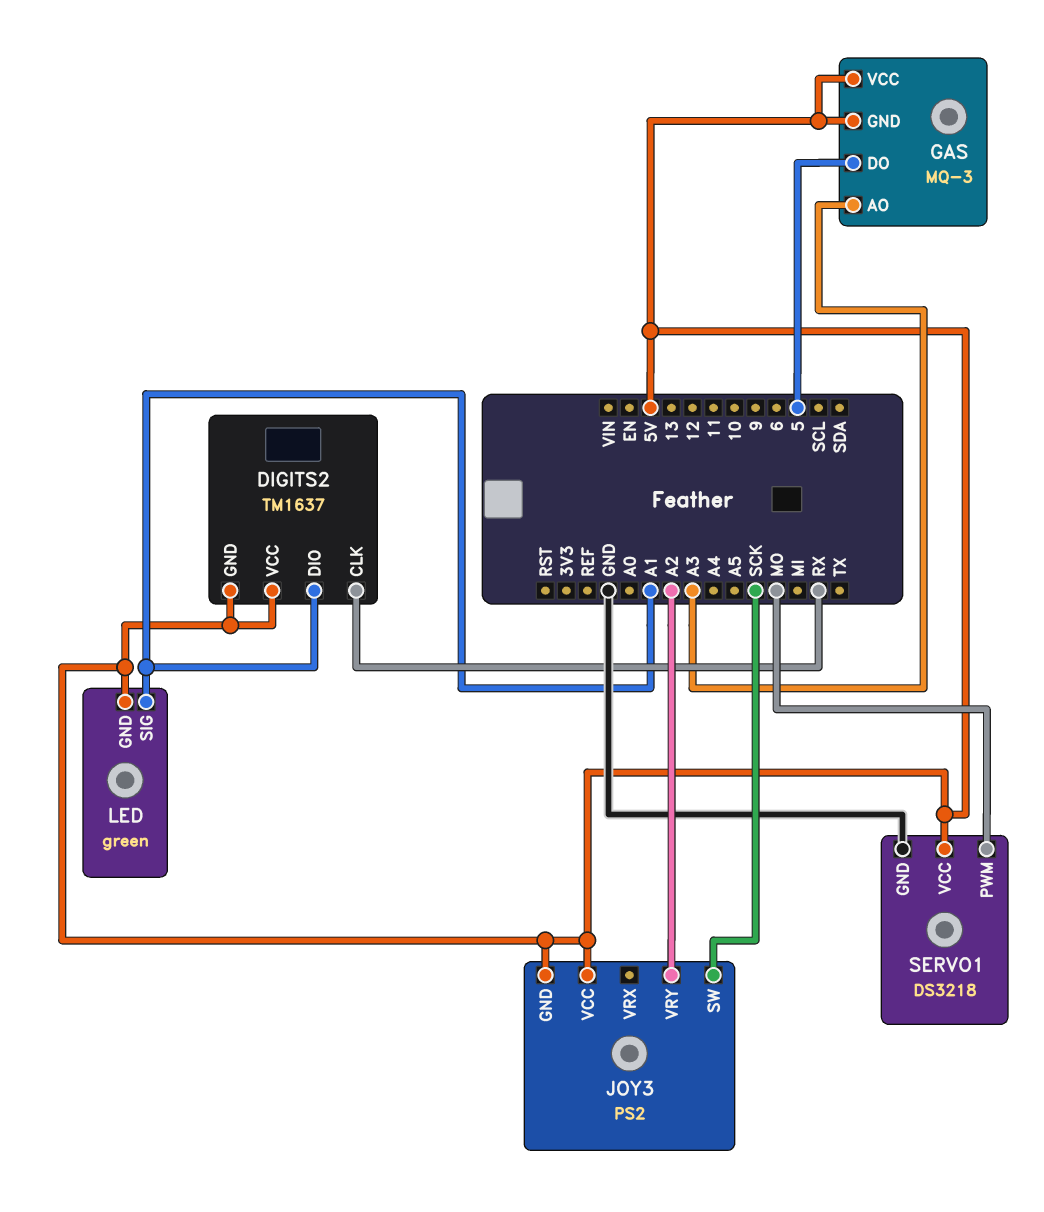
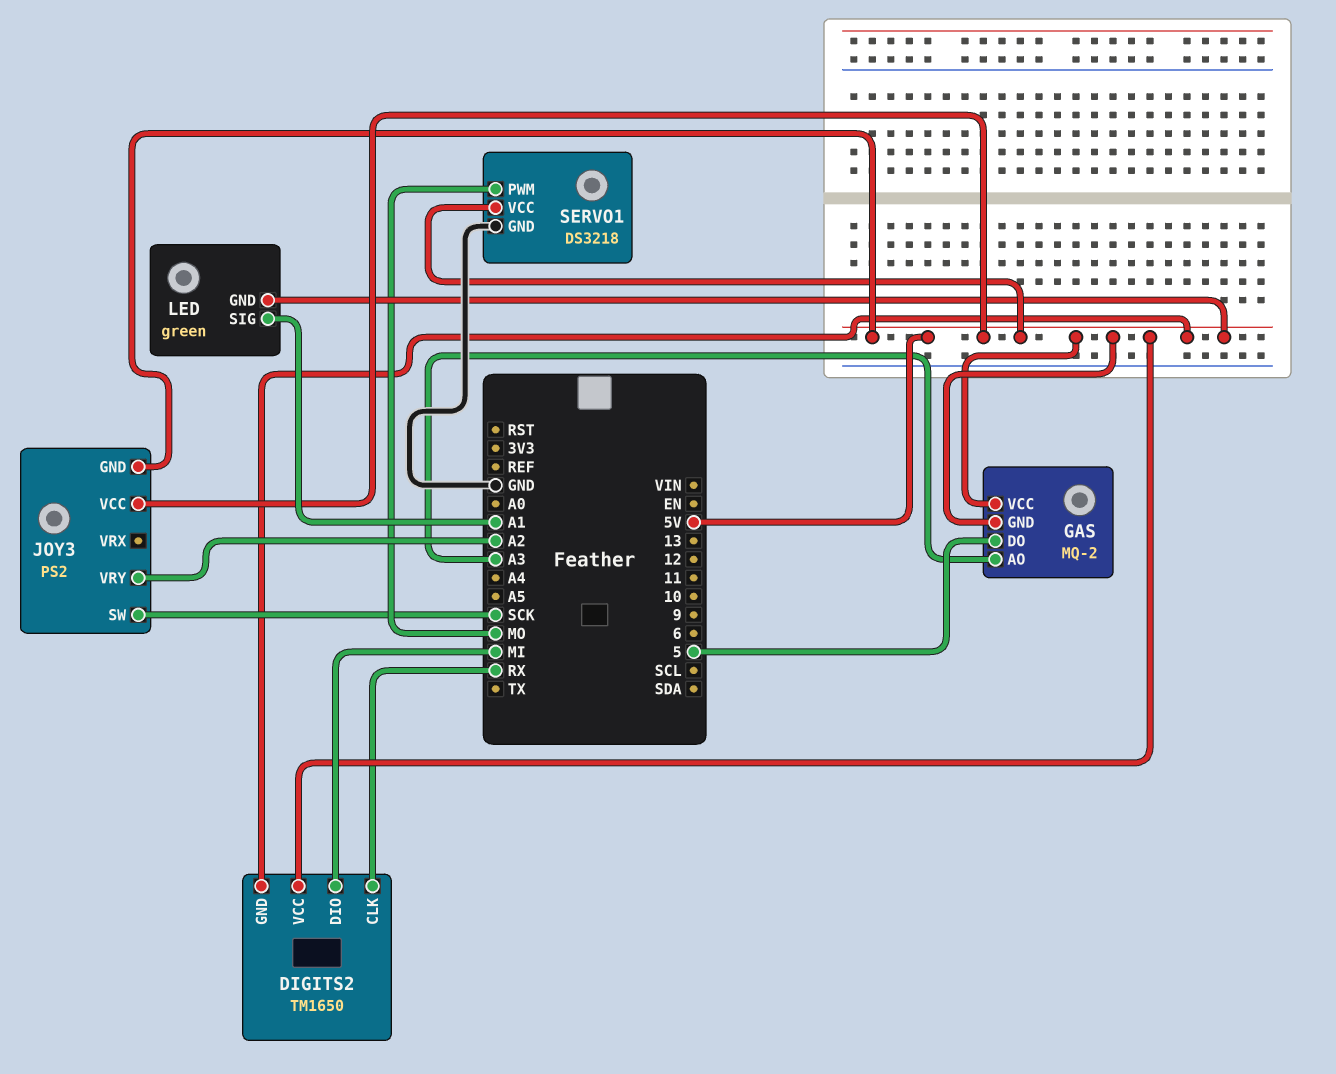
DIGITS2: TM1637 -> TM1650
DIGITS2 pin DIO: A1 -> MI
GAS: MQ-3 -> MQ-2

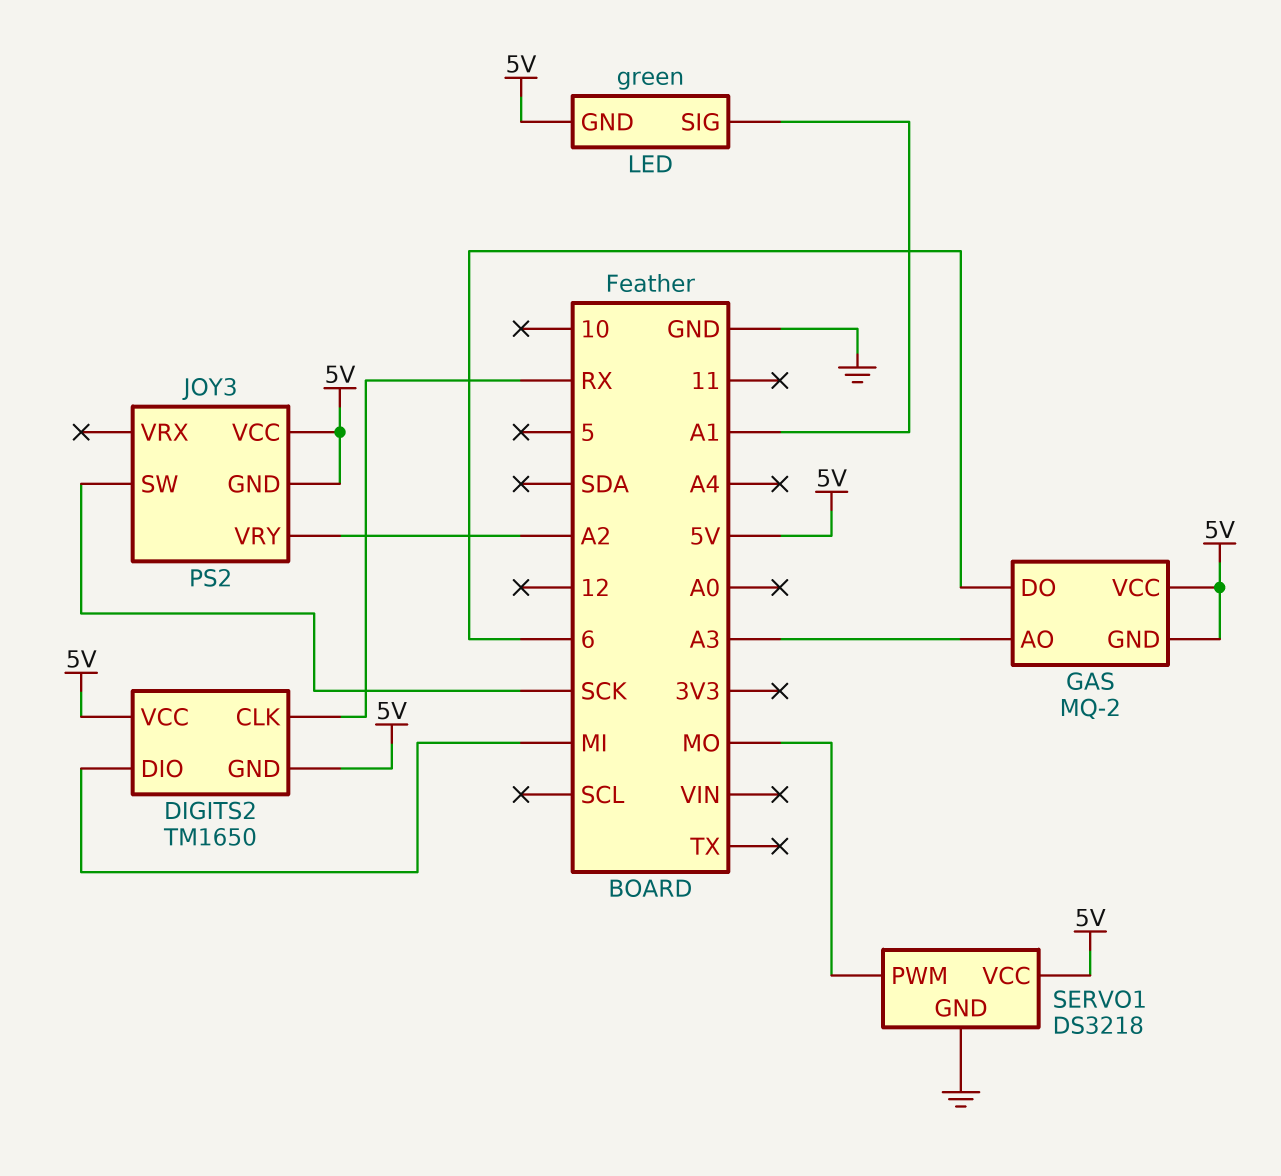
GAS pin DO: 5 -> 6

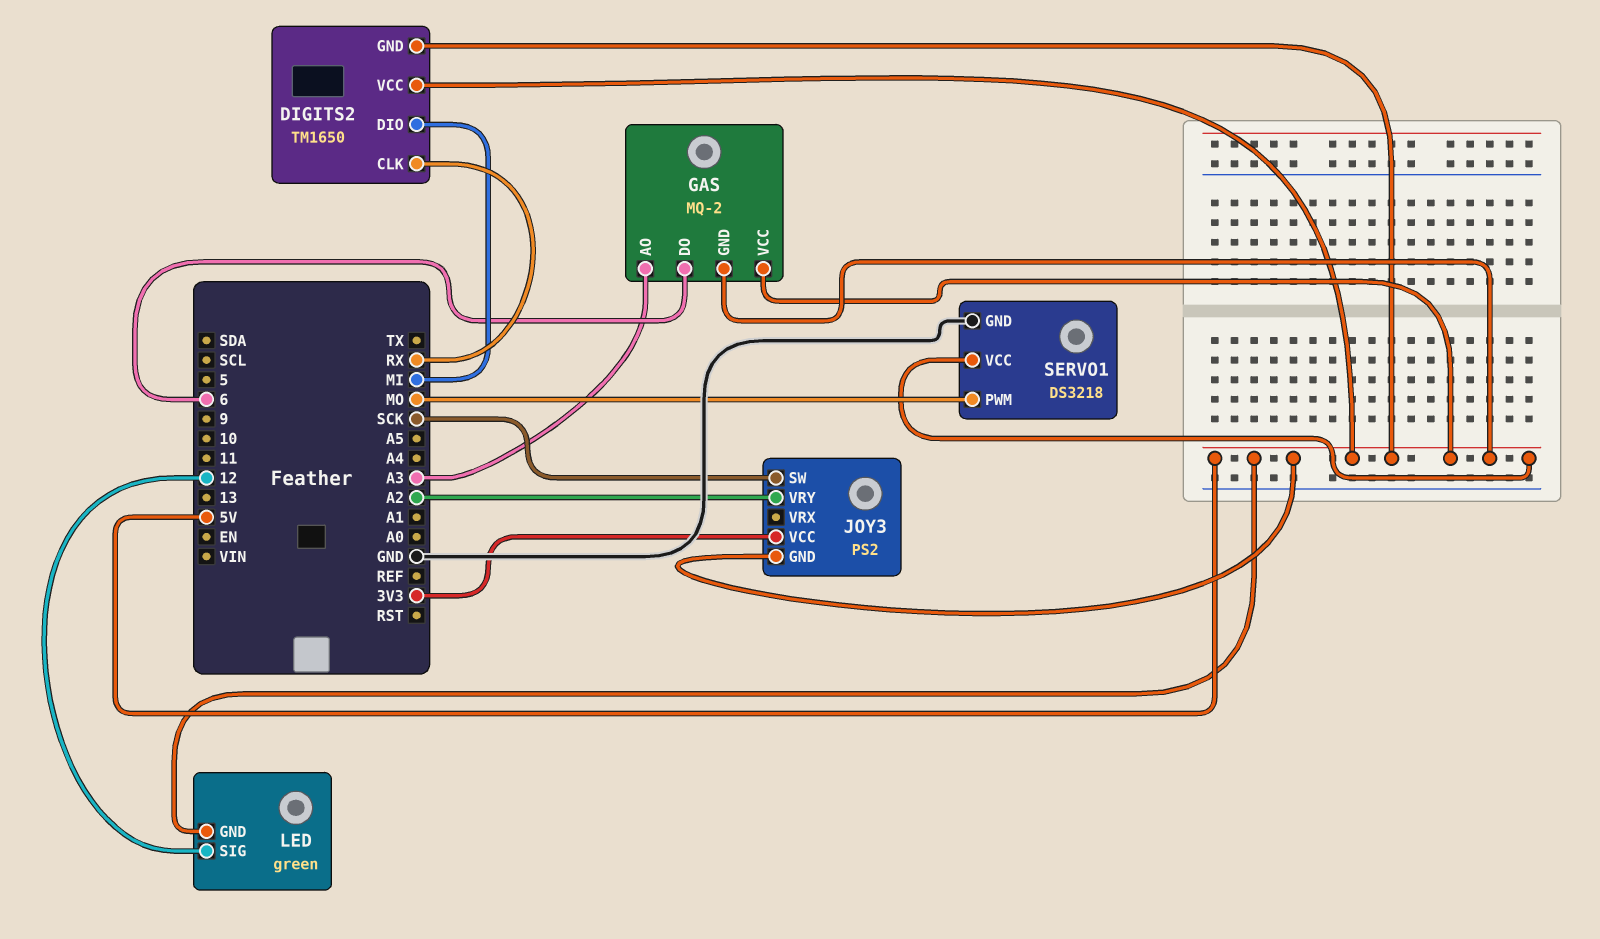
JOY3 pin VCC: 5V -> 3V3
LED pin SIG: A1 -> 12

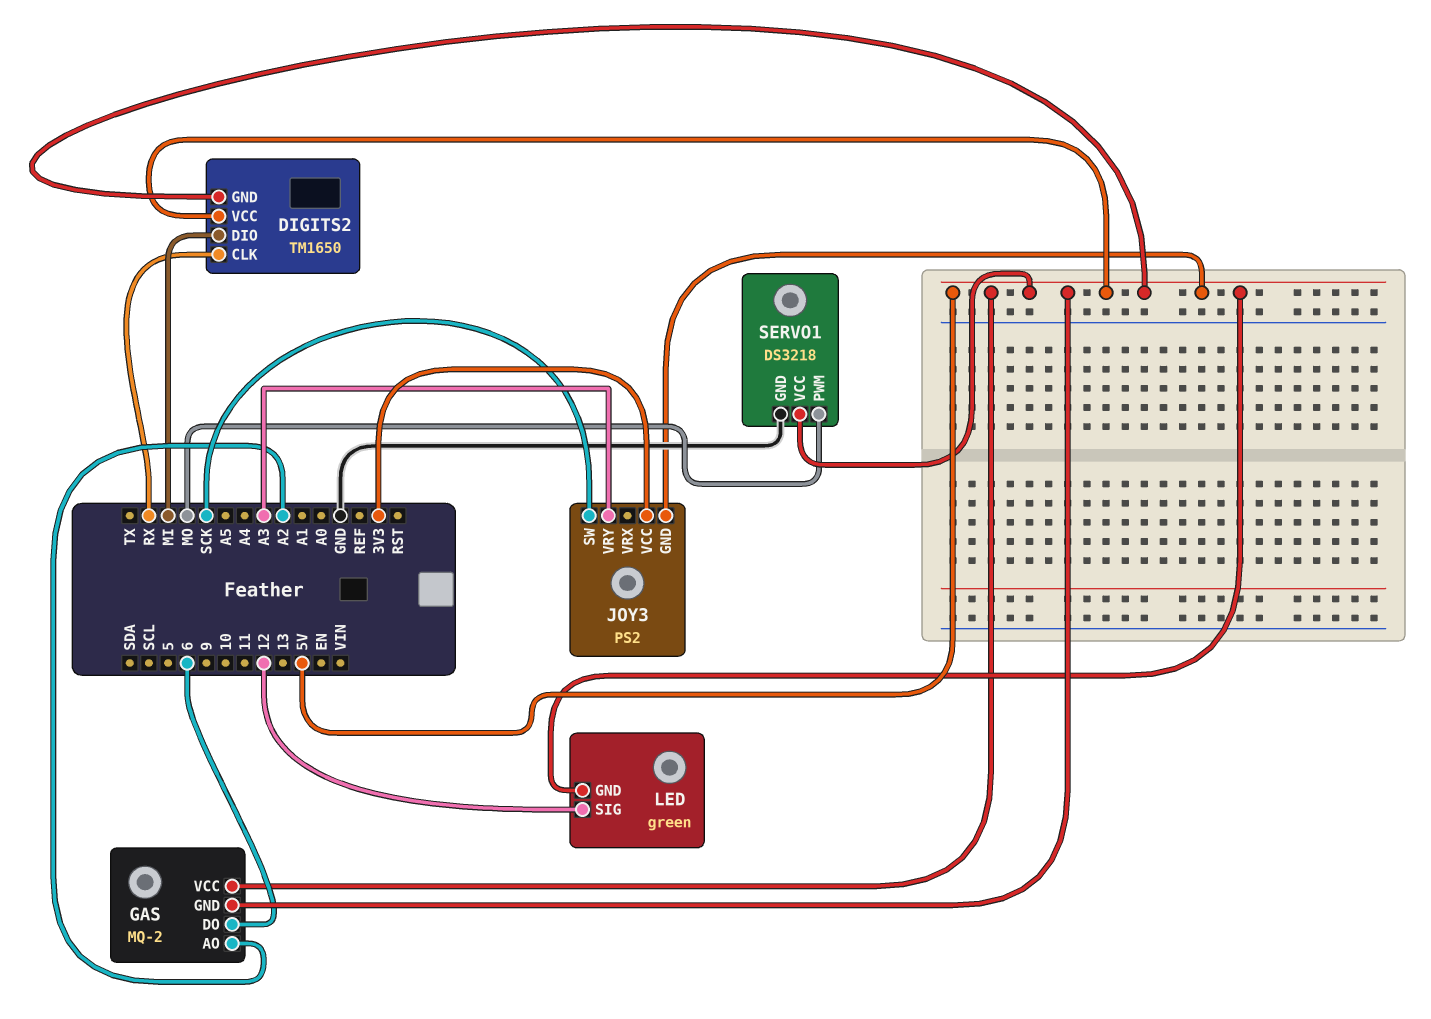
GAS pin AO: A3 -> A2
JOY3 pin VRY: A2 -> A3

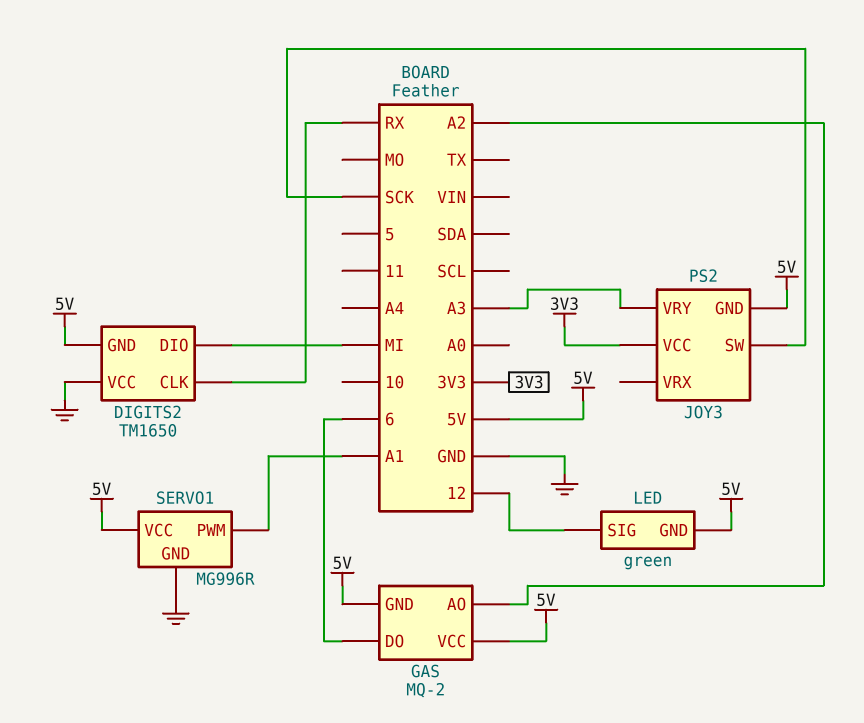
DIGITS2 pin VCC: 5V -> GND
SERVO1: DS3218 -> MG996R
SERVO1 pin PWM: MO -> A1

